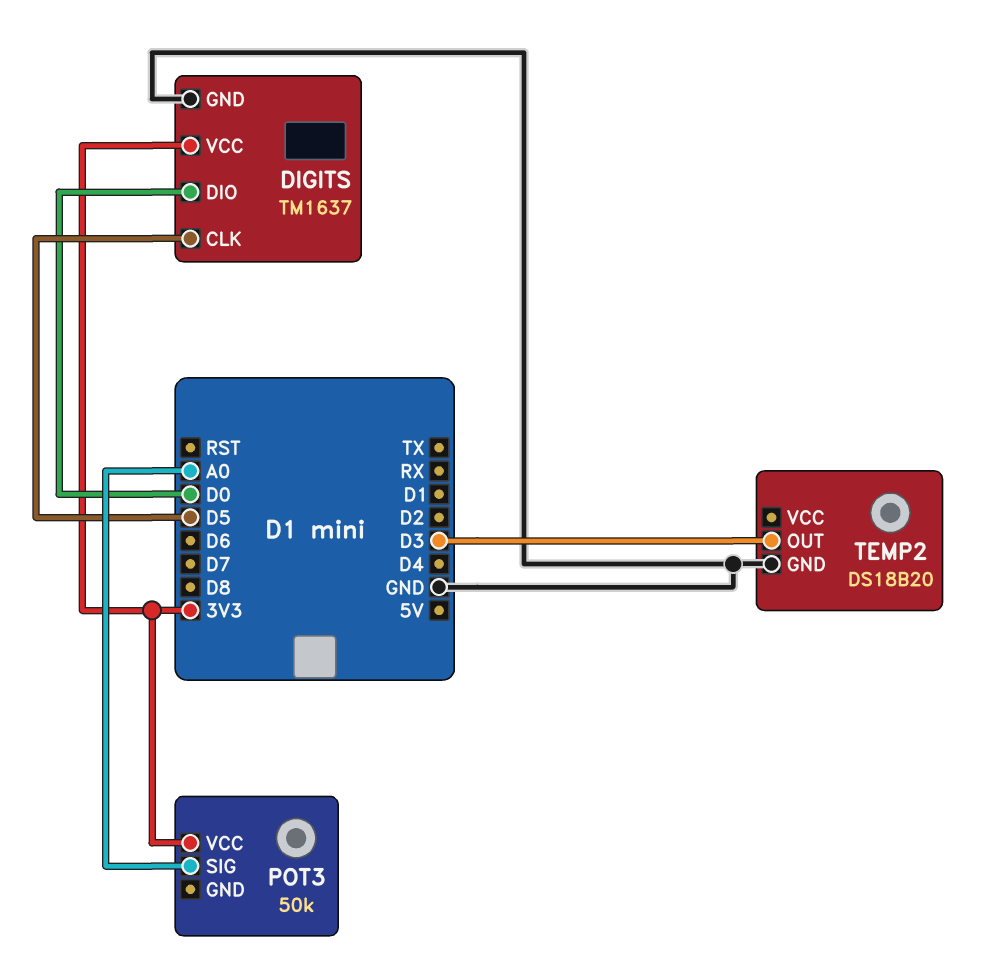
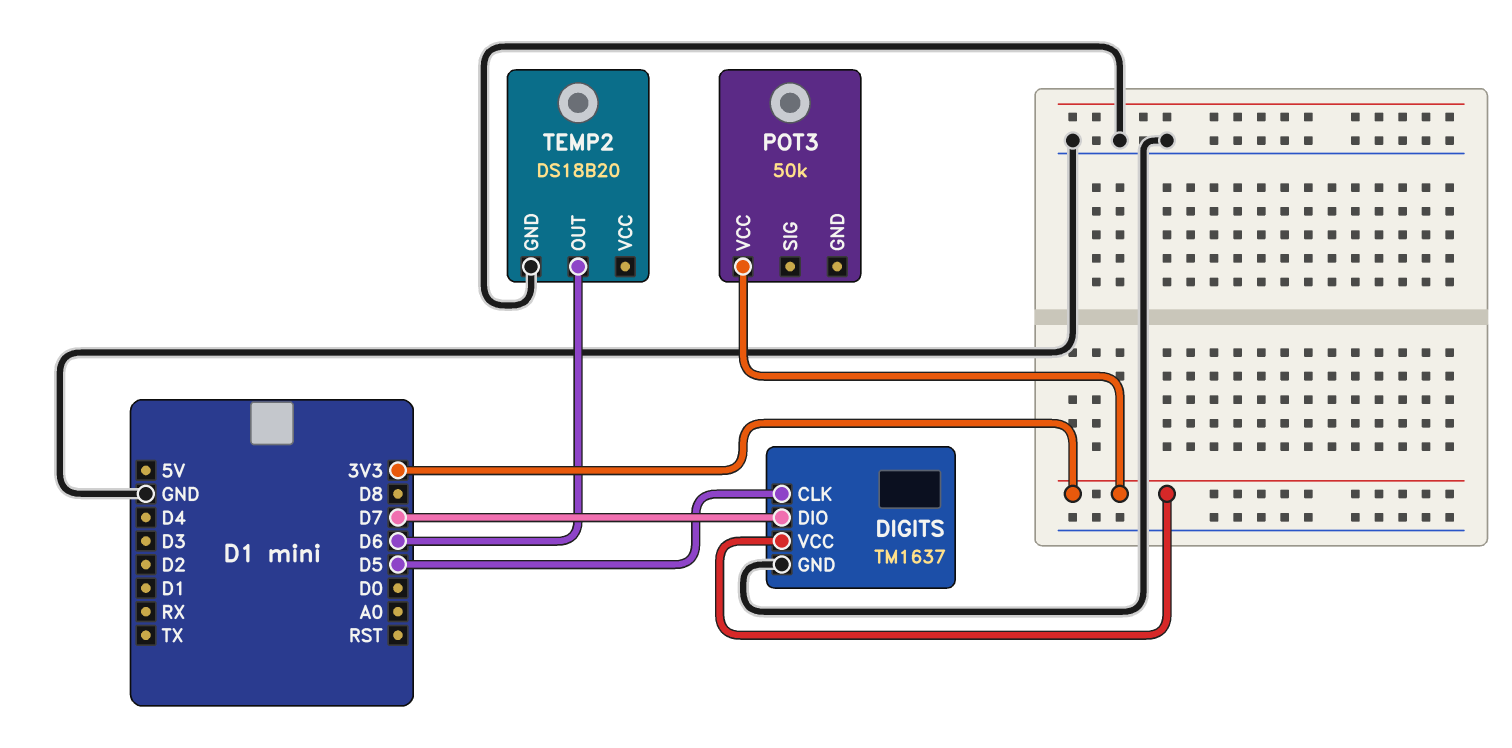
DIGITS pin DIO: D0 -> D7
POT3 pin SIG: A0 -> none
TEMP2 pin OUT: D3 -> D6

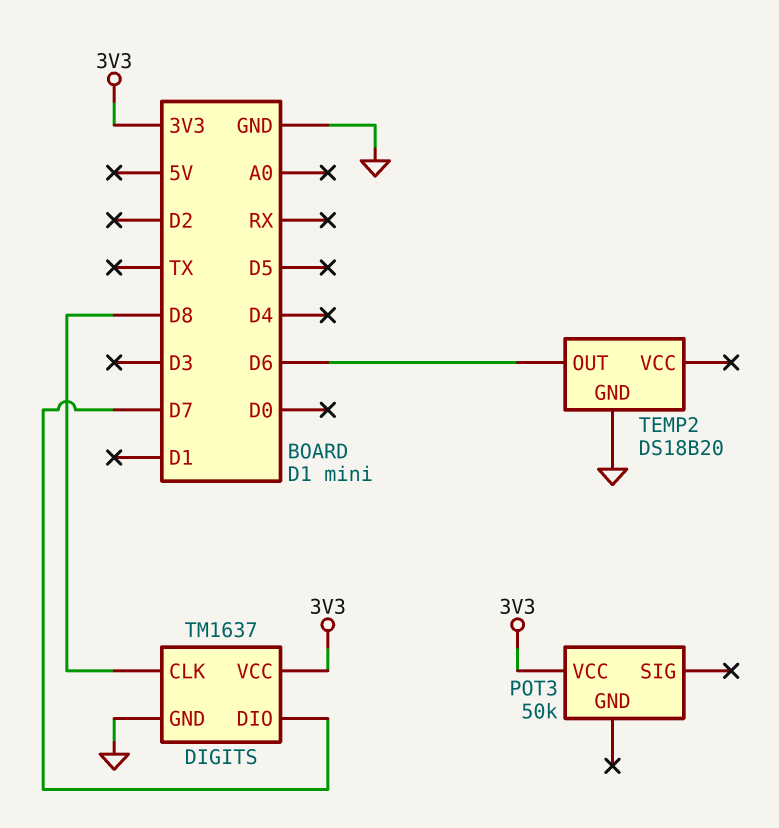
DIGITS pin CLK: D5 -> D8

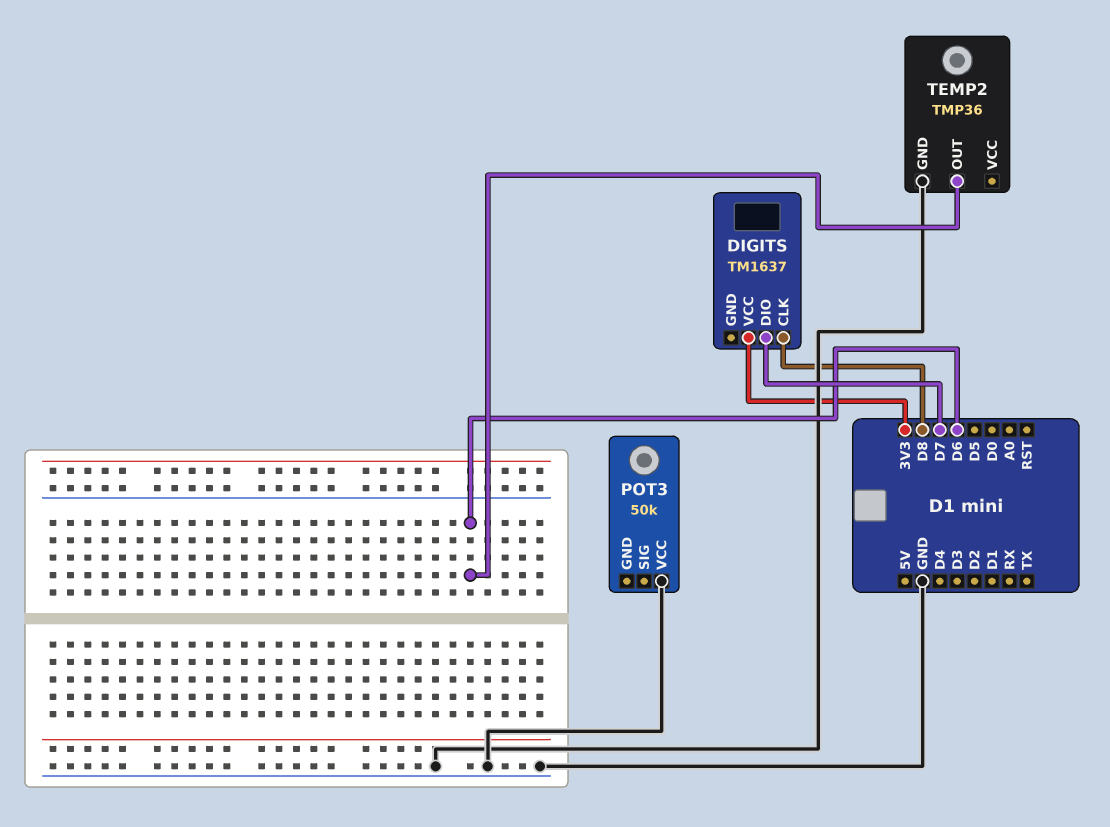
DIGITS pin GND: GND -> none
POT3 pin VCC: 3V3 -> GND
TEMP2: DS18B20 -> TMP36

